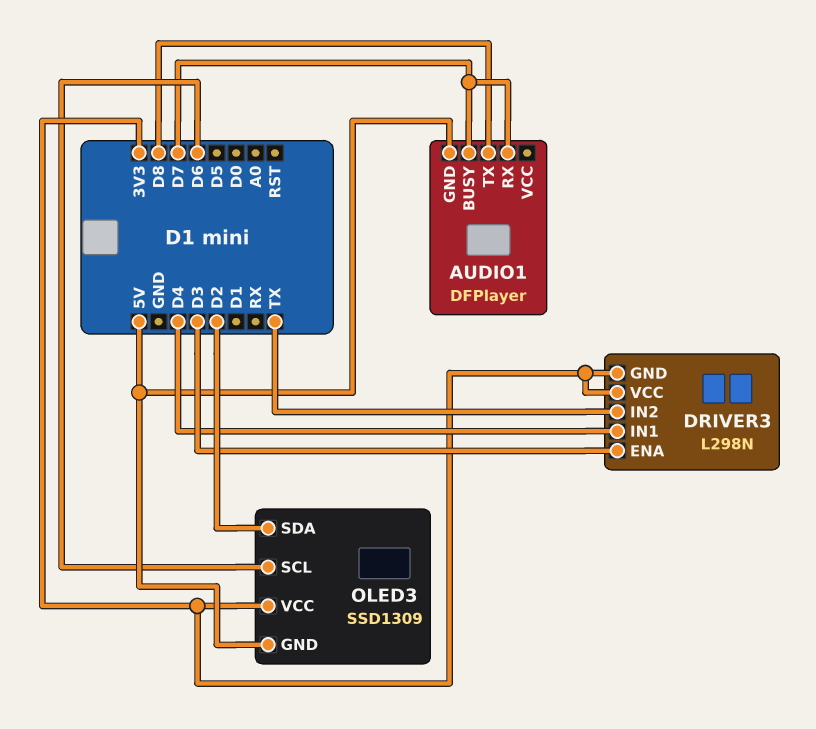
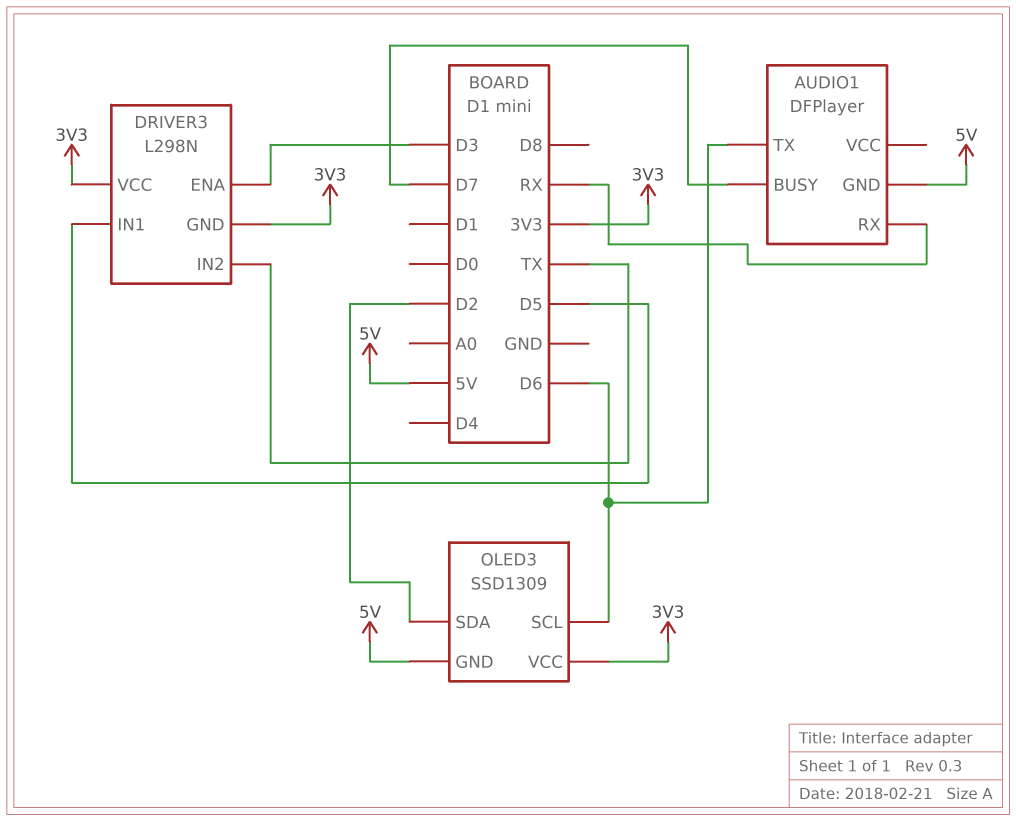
AUDIO1 pin RX: D7 -> RX
AUDIO1 pin TX: D8 -> D6
DRIVER3 pin IN1: D4 -> D5

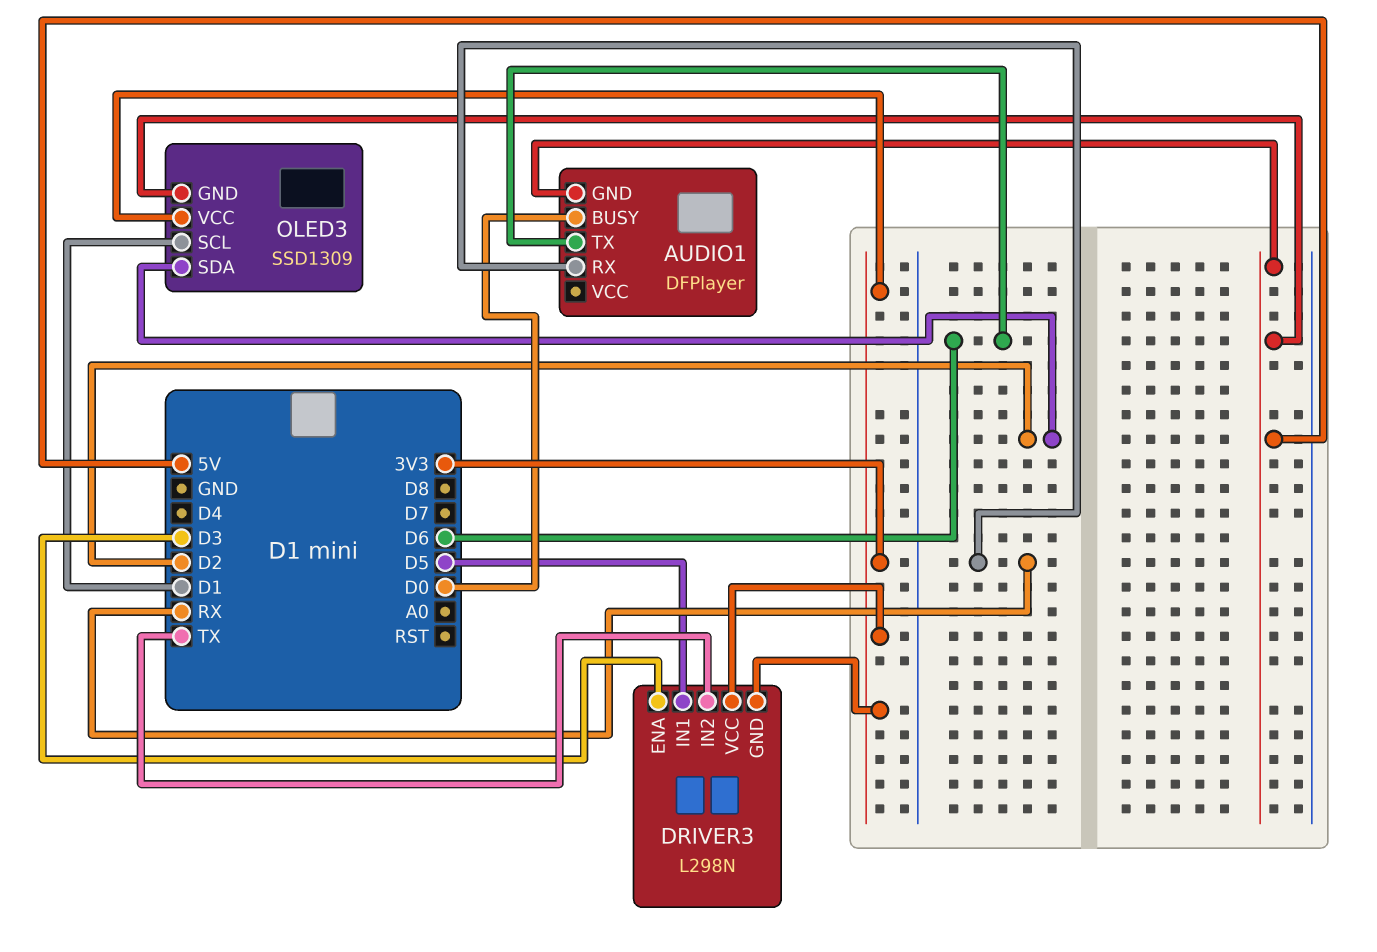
AUDIO1 pin BUSY: D7 -> D0
OLED3 pin SCL: D6 -> D1

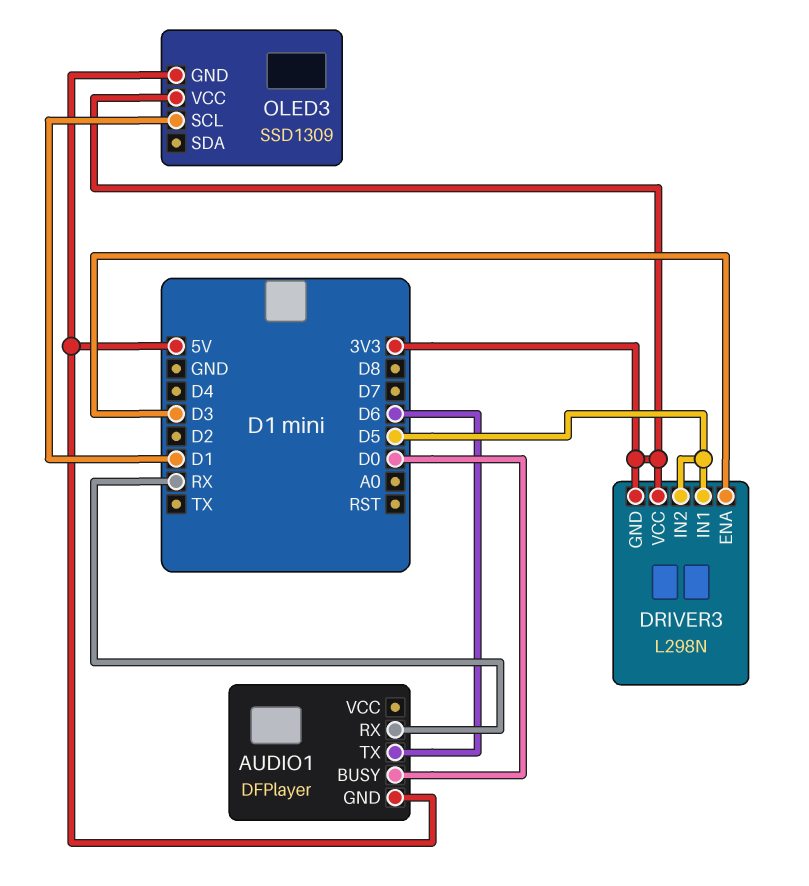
DRIVER3 pin IN2: TX -> D5
OLED3 pin SDA: D2 -> none

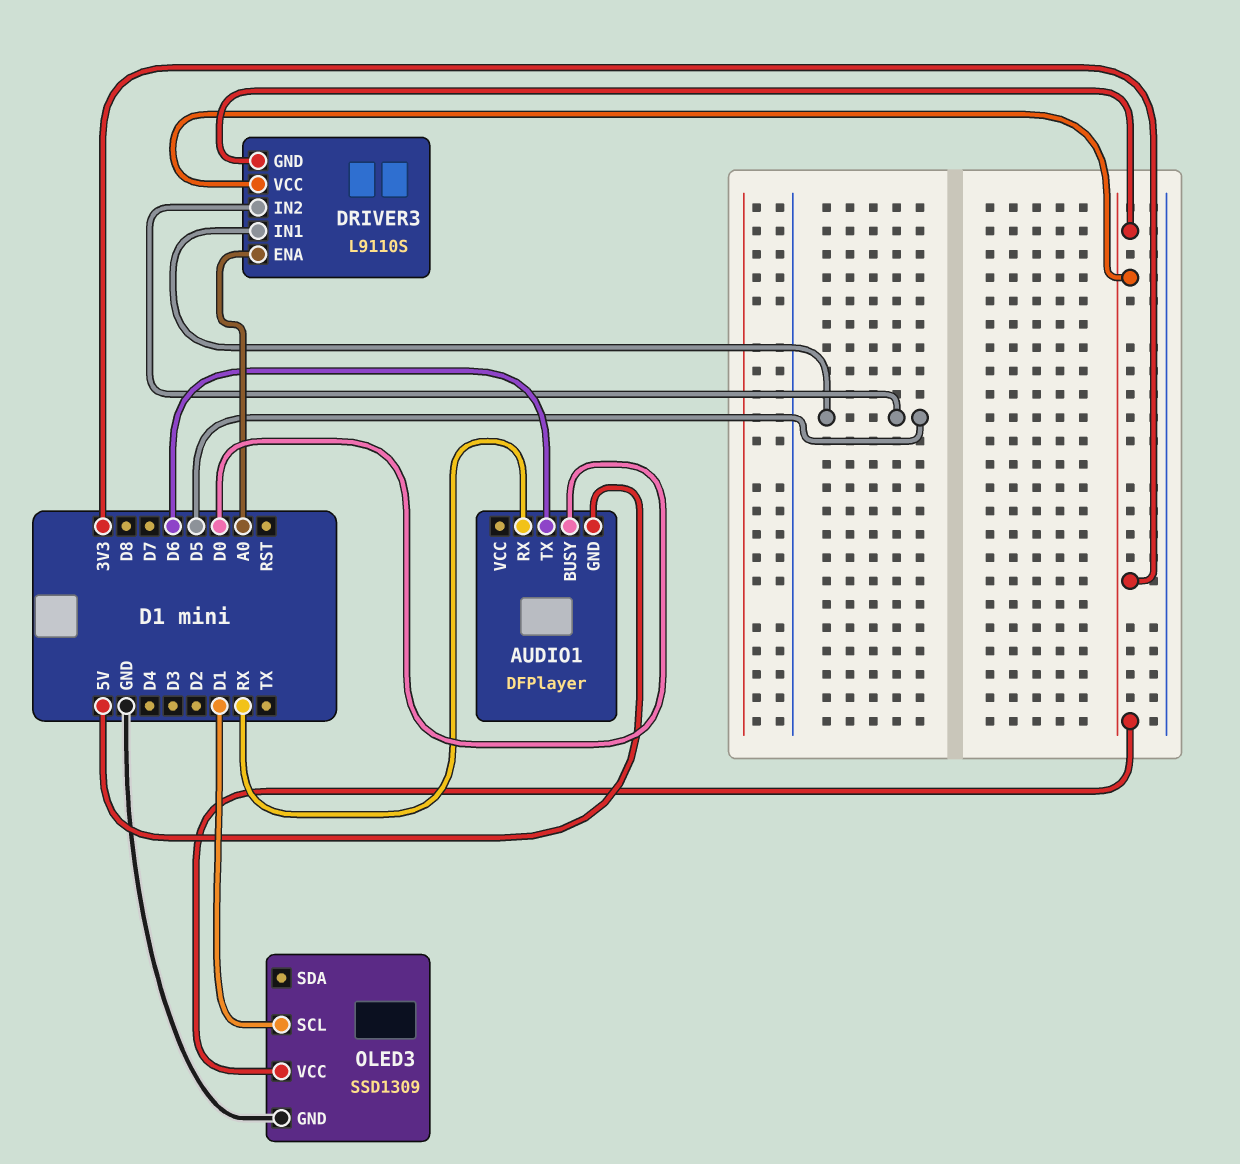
DRIVER3: L298N -> L9110S
DRIVER3 pin ENA: D3 -> A0
OLED3 pin GND: 5V -> GND

